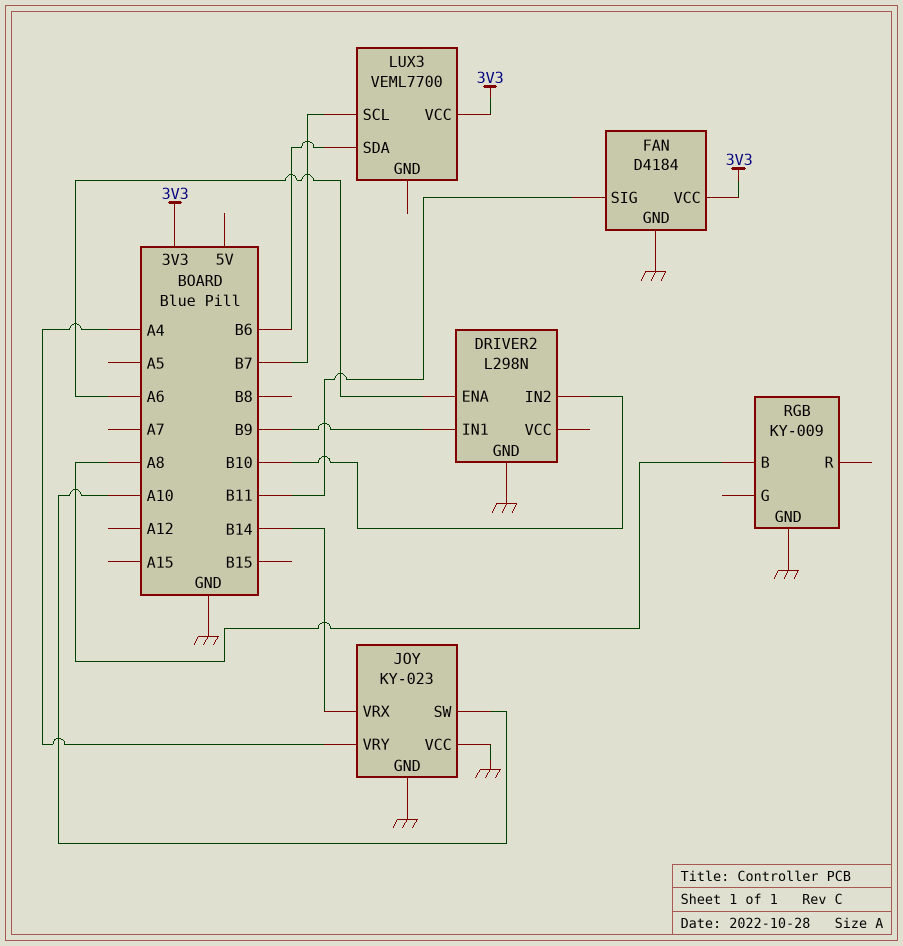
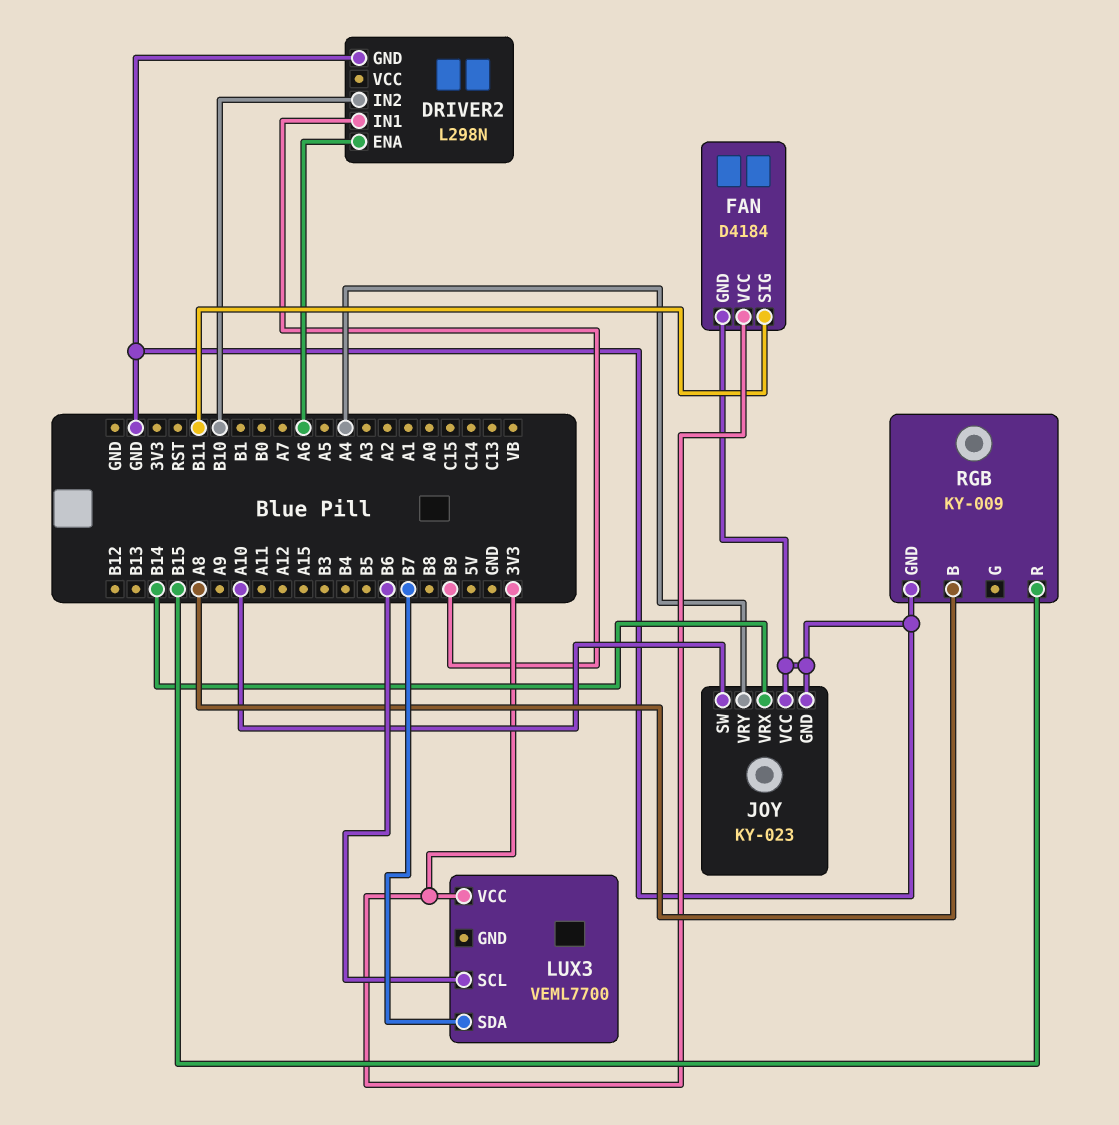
LUX3 pin SCL: B7 -> B6
LUX3 pin SDA: B6 -> B7
RGB pin R: none -> B15

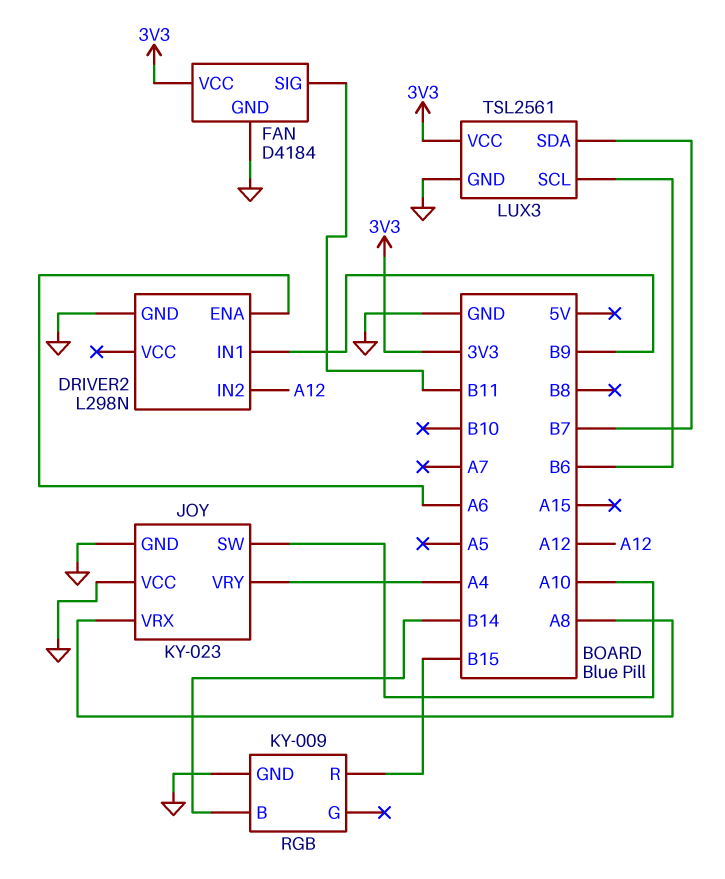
DRIVER2 pin IN2: B10 -> A12
JOY pin VRX: B14 -> A8
LUX3: VEML7700 -> TSL2561
LUX3 pin GND: none -> GND
RGB pin B: A8 -> B14

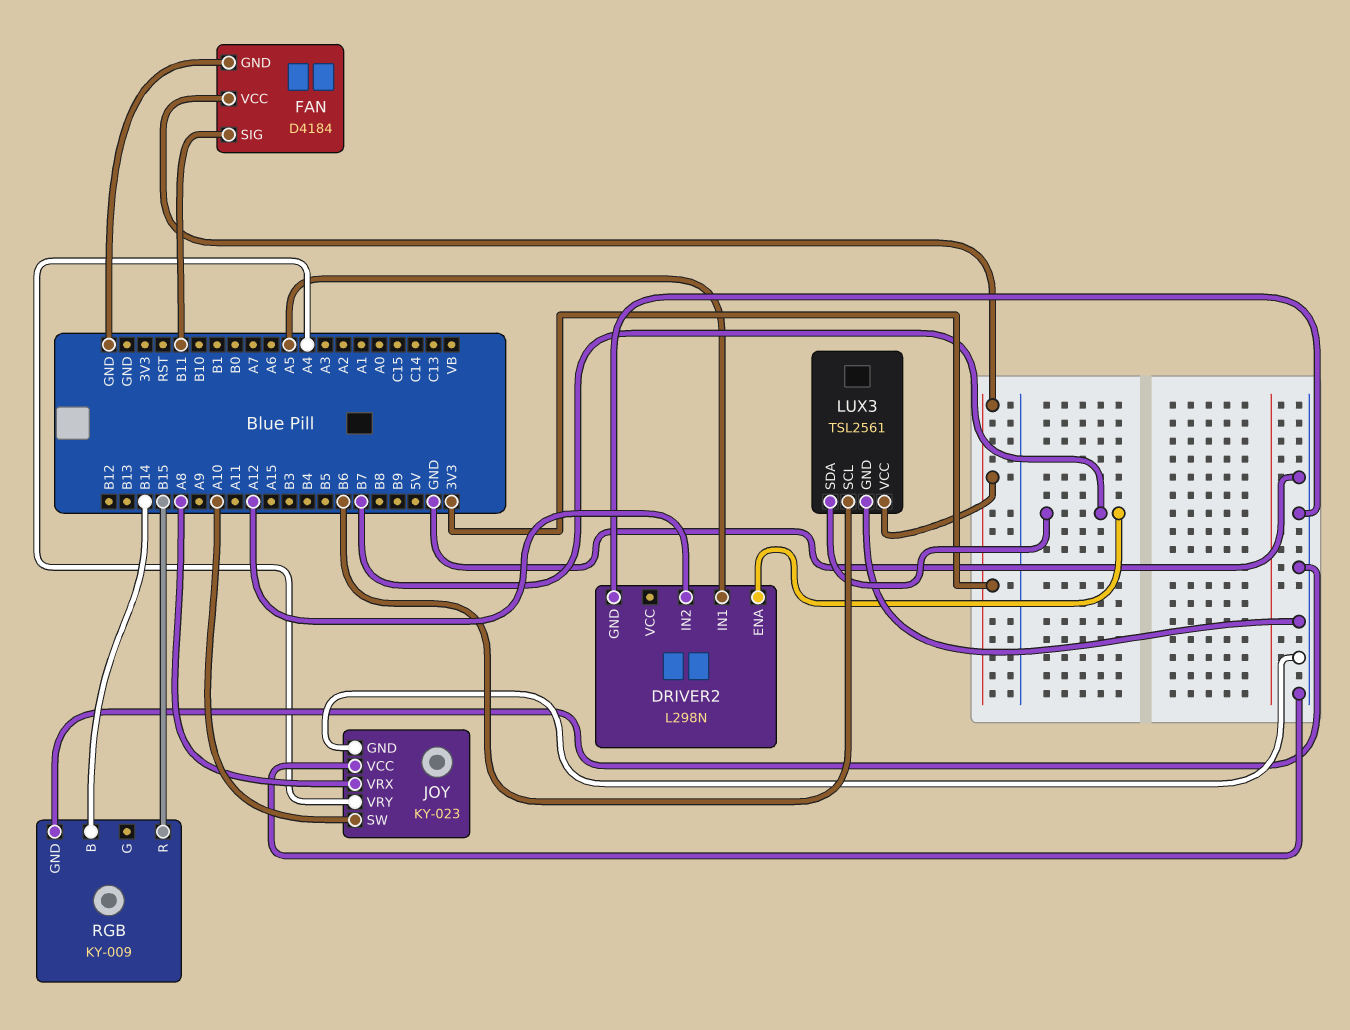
DRIVER2 pin ENA: A6 -> B7
DRIVER2 pin IN1: B9 -> A5

